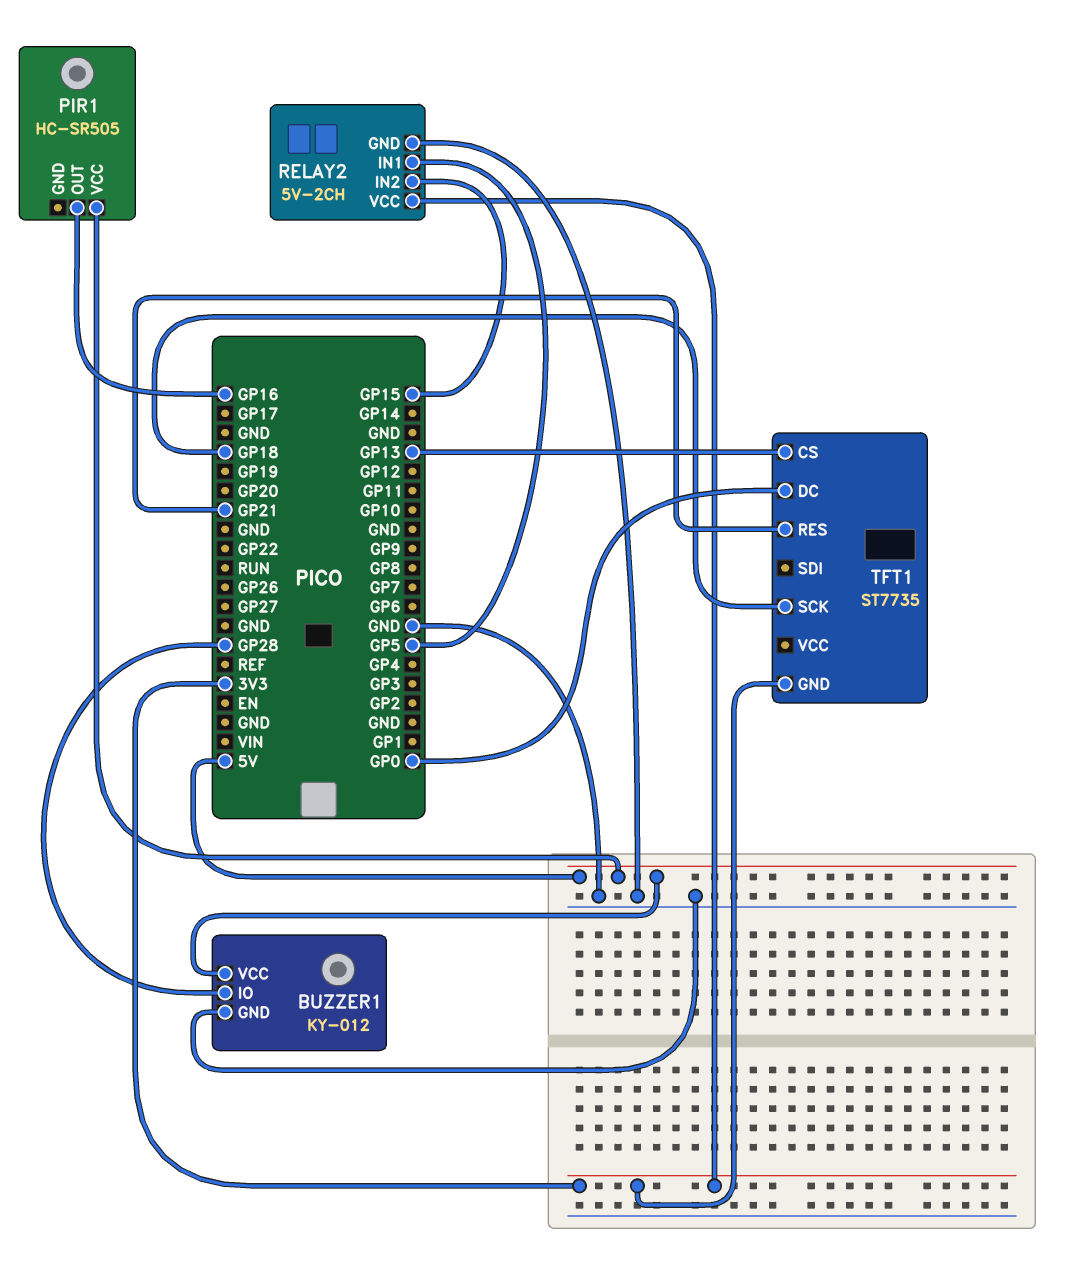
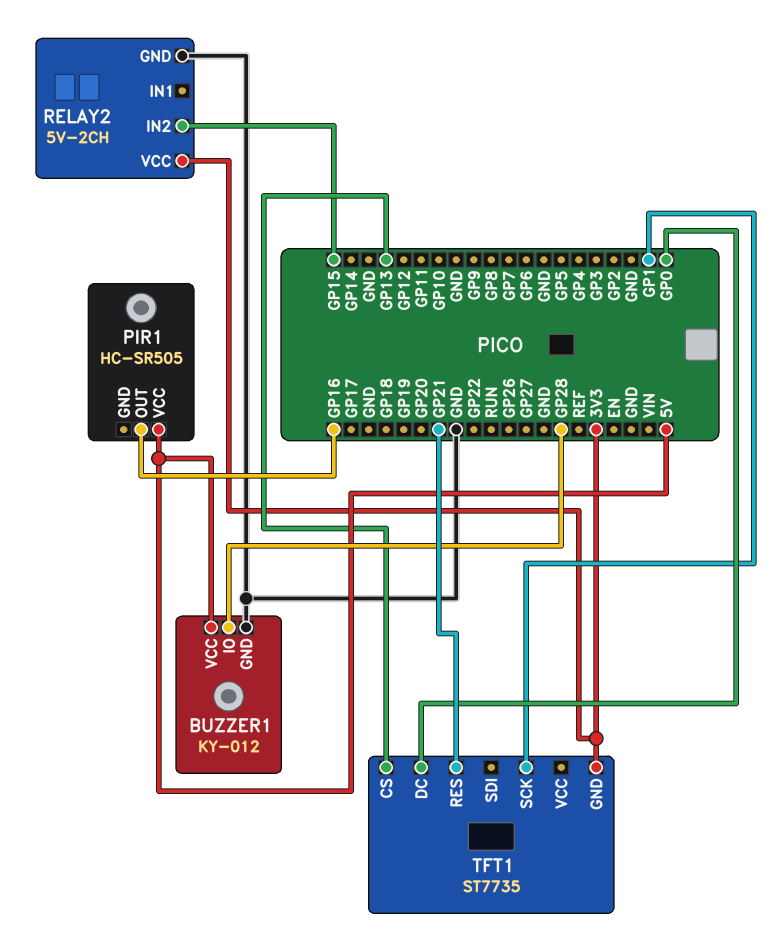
RELAY2 pin IN1: GP5 -> none
TFT1 pin SCK: GP18 -> GP1

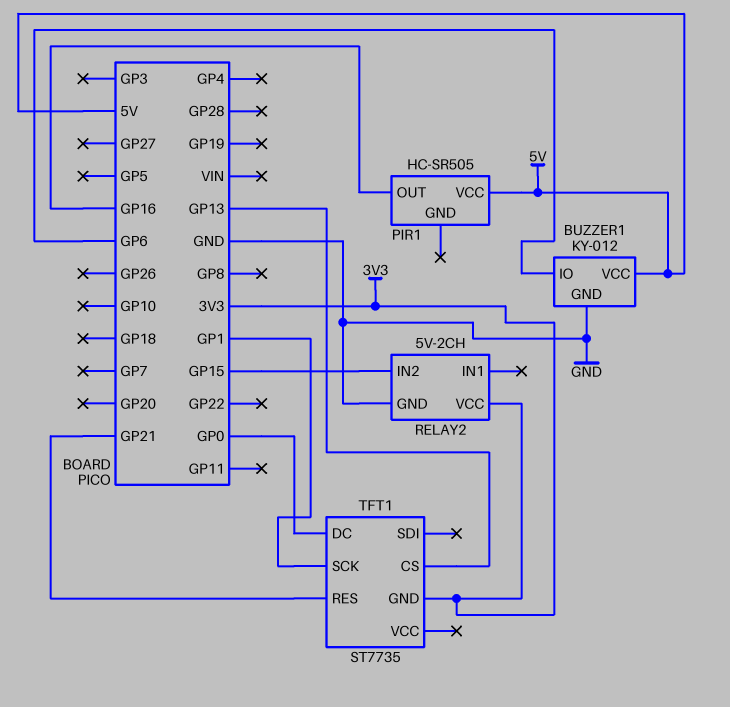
BUZZER1 pin IO: GP28 -> GP6

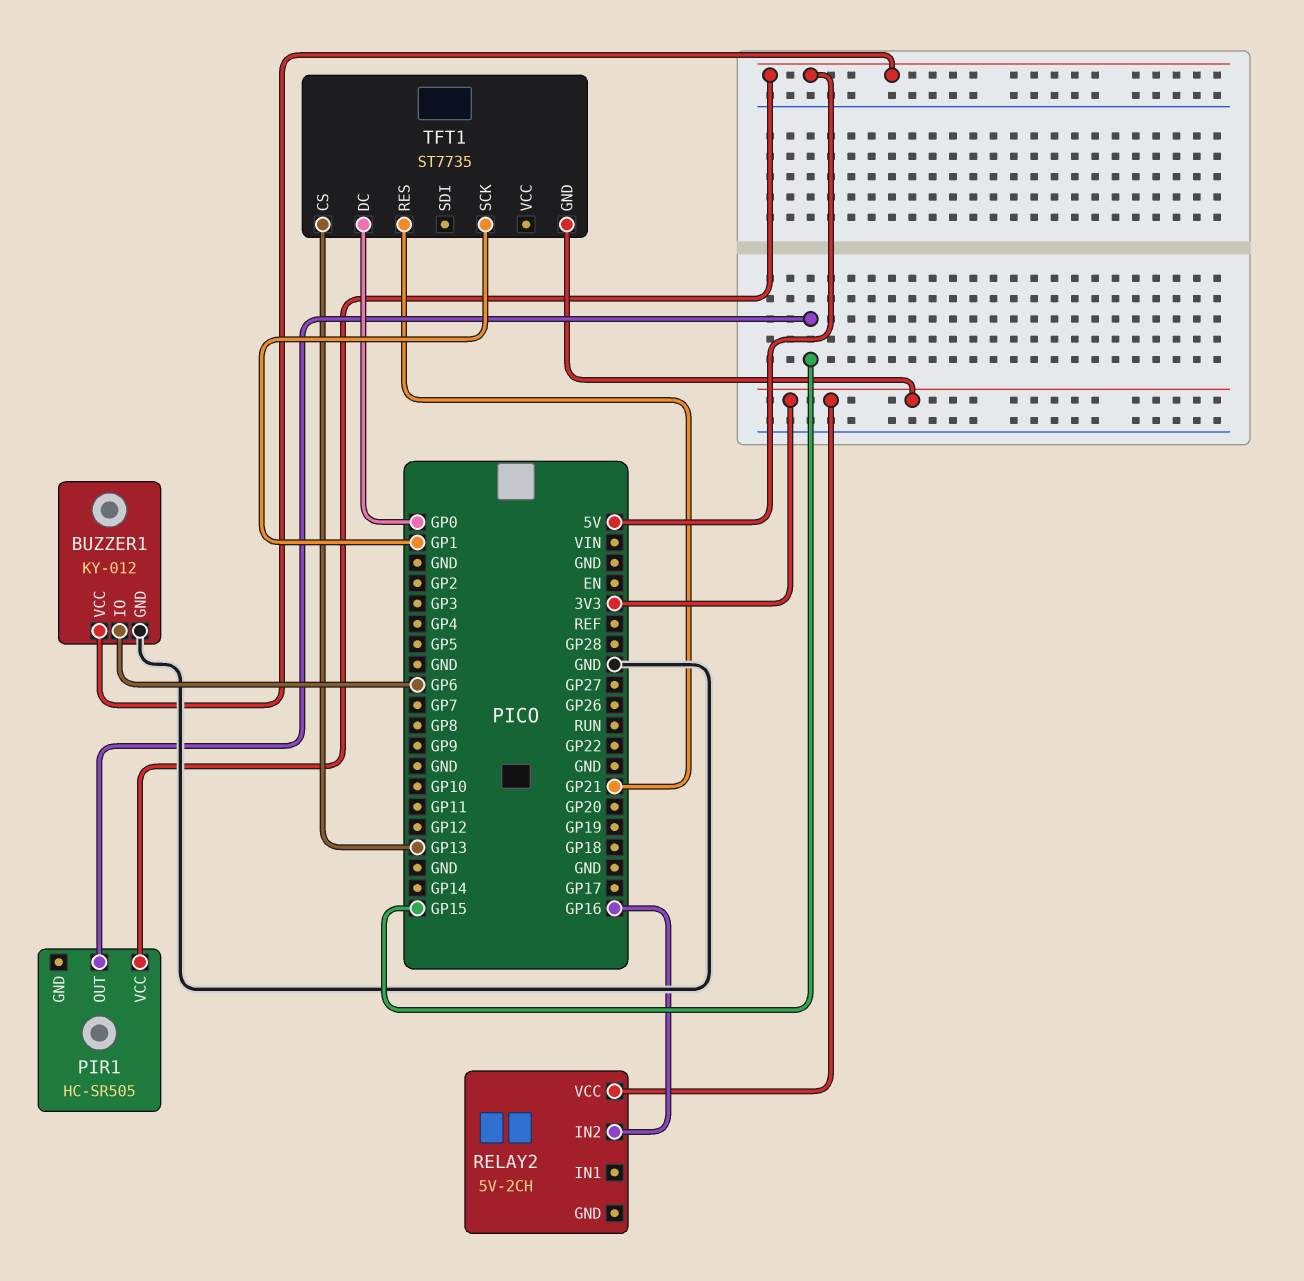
PIR1 pin OUT: GP16 -> GP15
RELAY2 pin GND: GND -> none
RELAY2 pin IN2: GP15 -> GP16

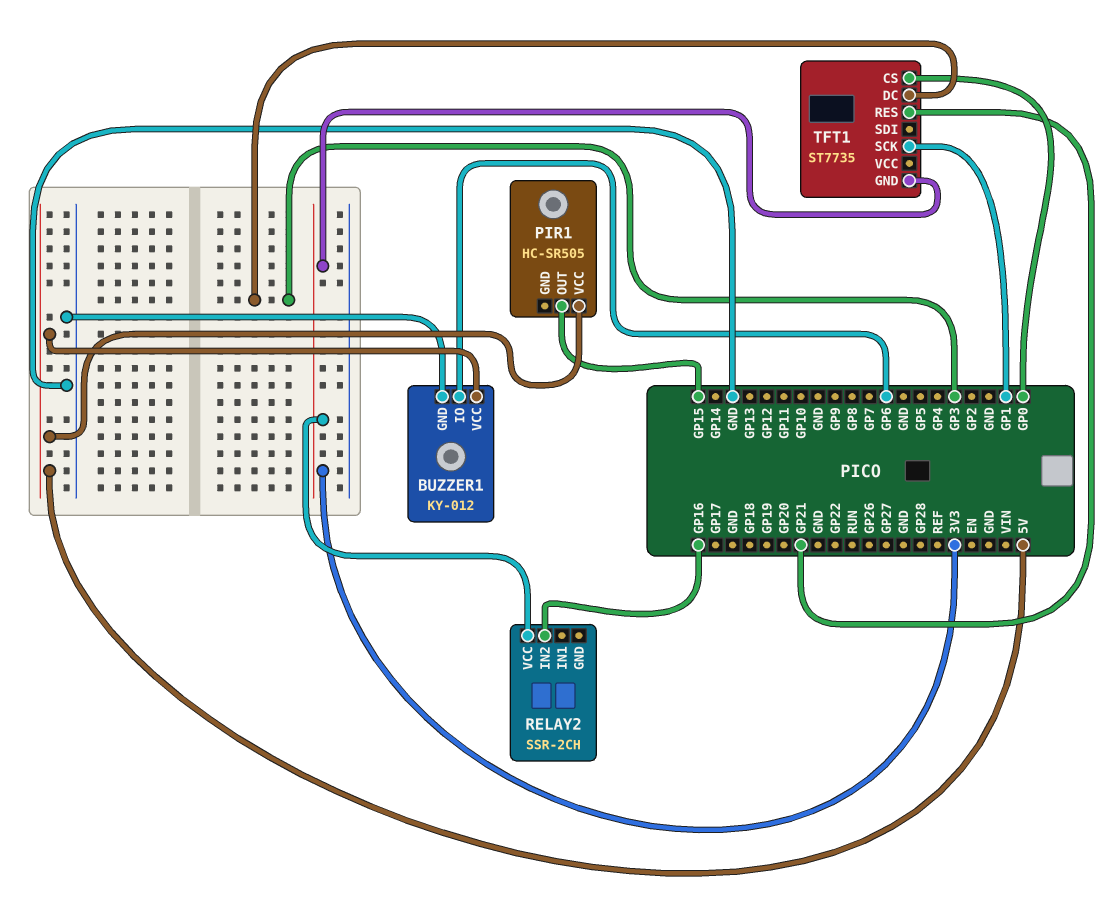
RELAY2: 5V-2CH -> SSR-2CH
TFT1 pin CS: GP13 -> GP0
TFT1 pin DC: GP0 -> GP3

